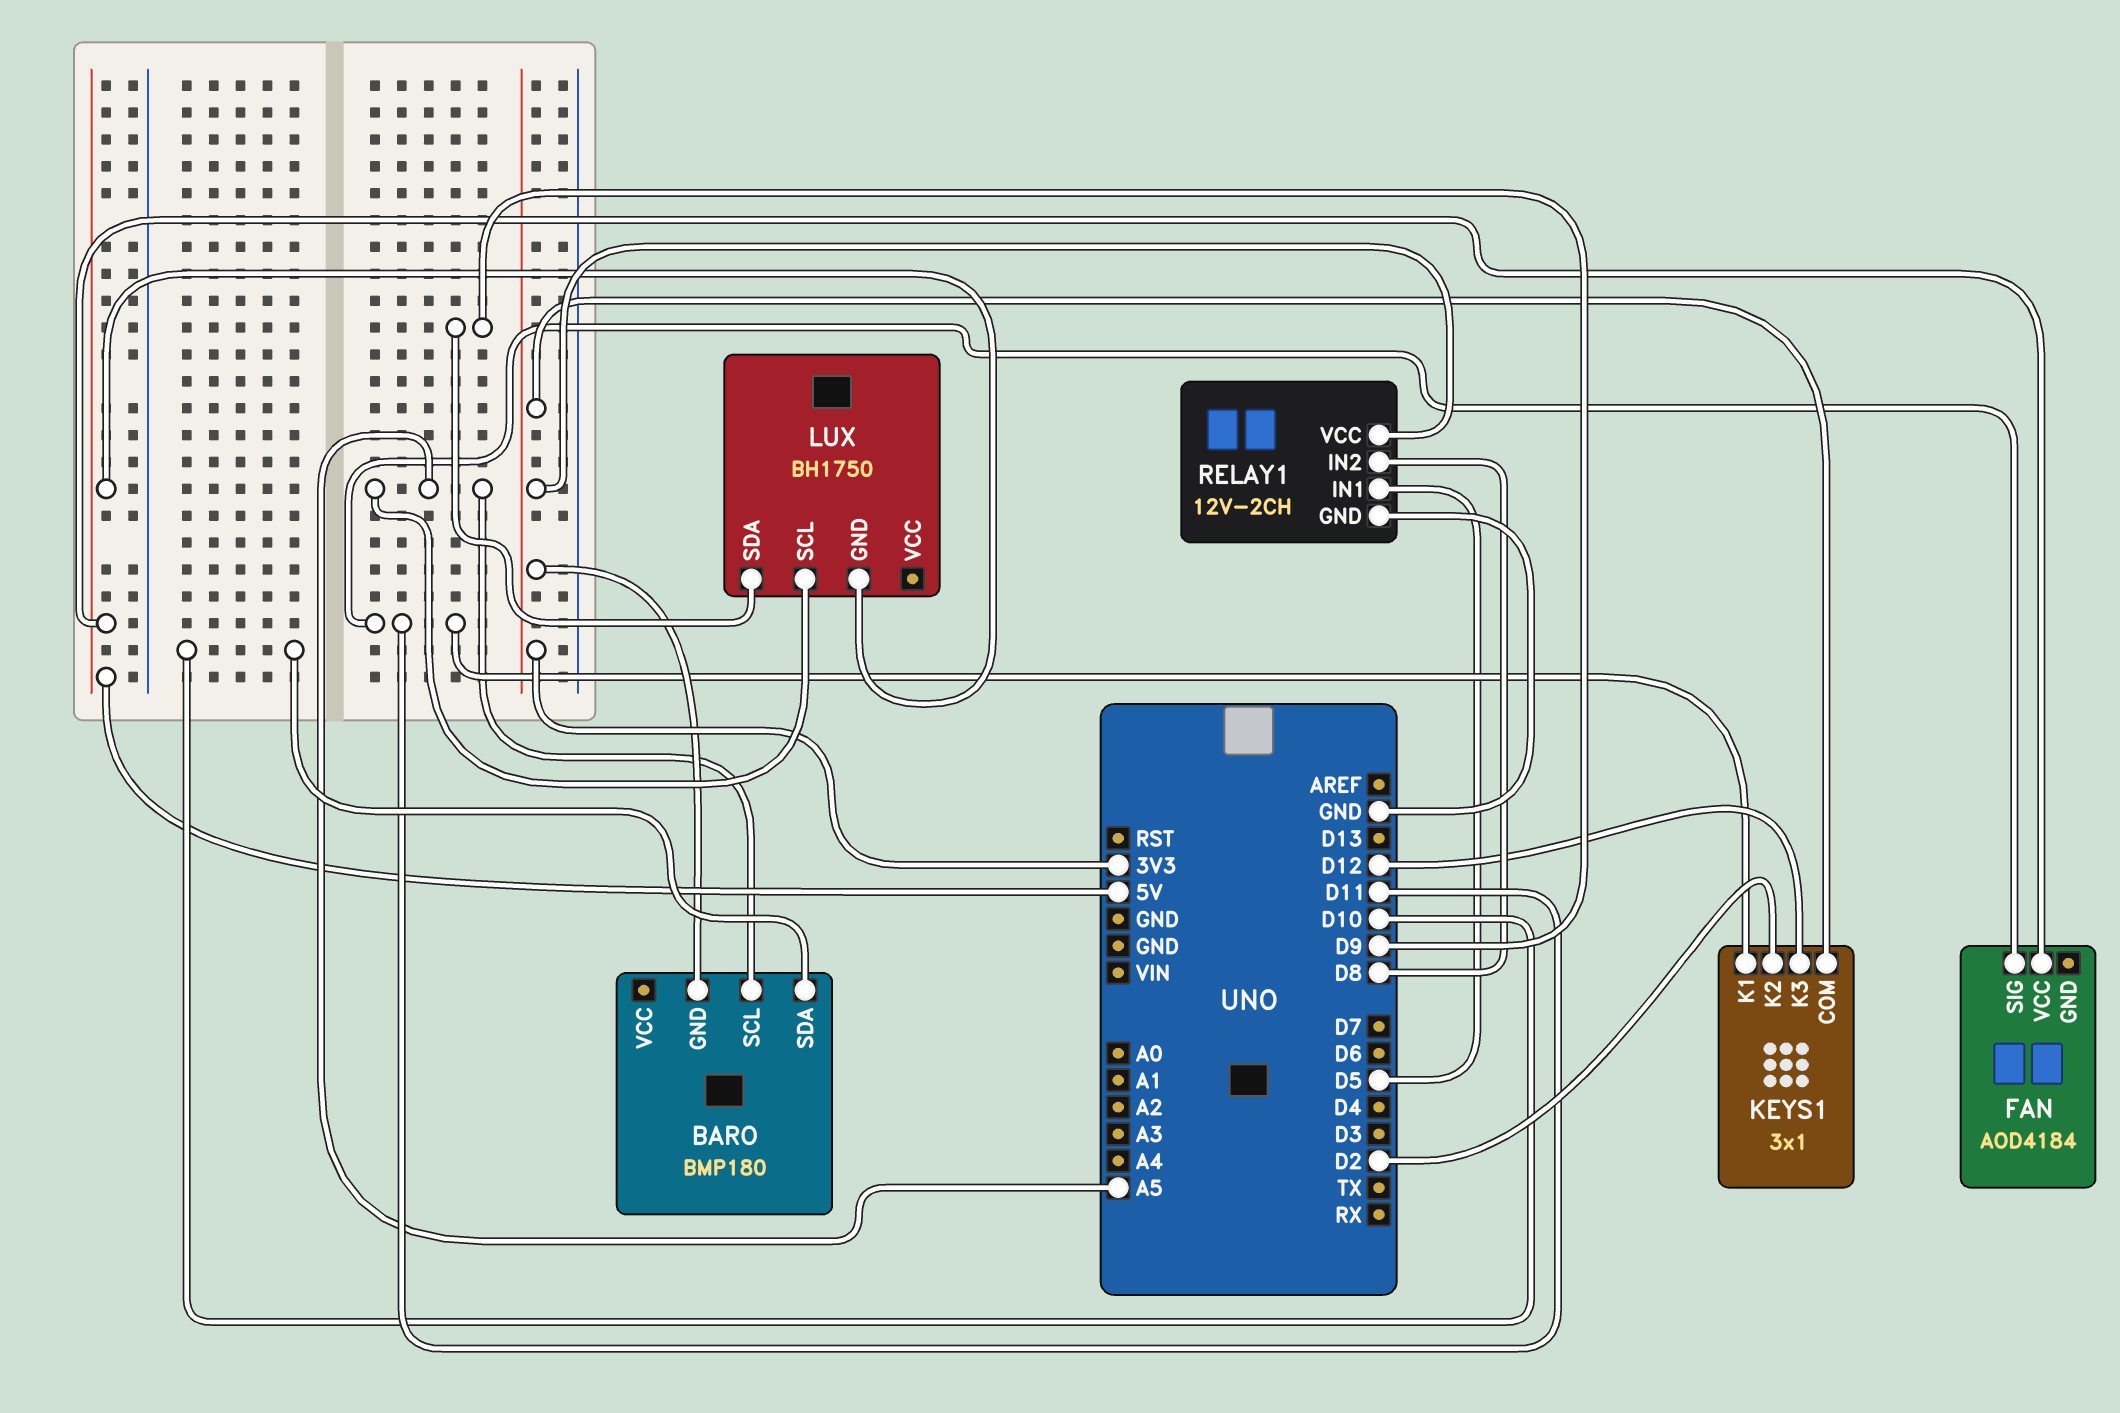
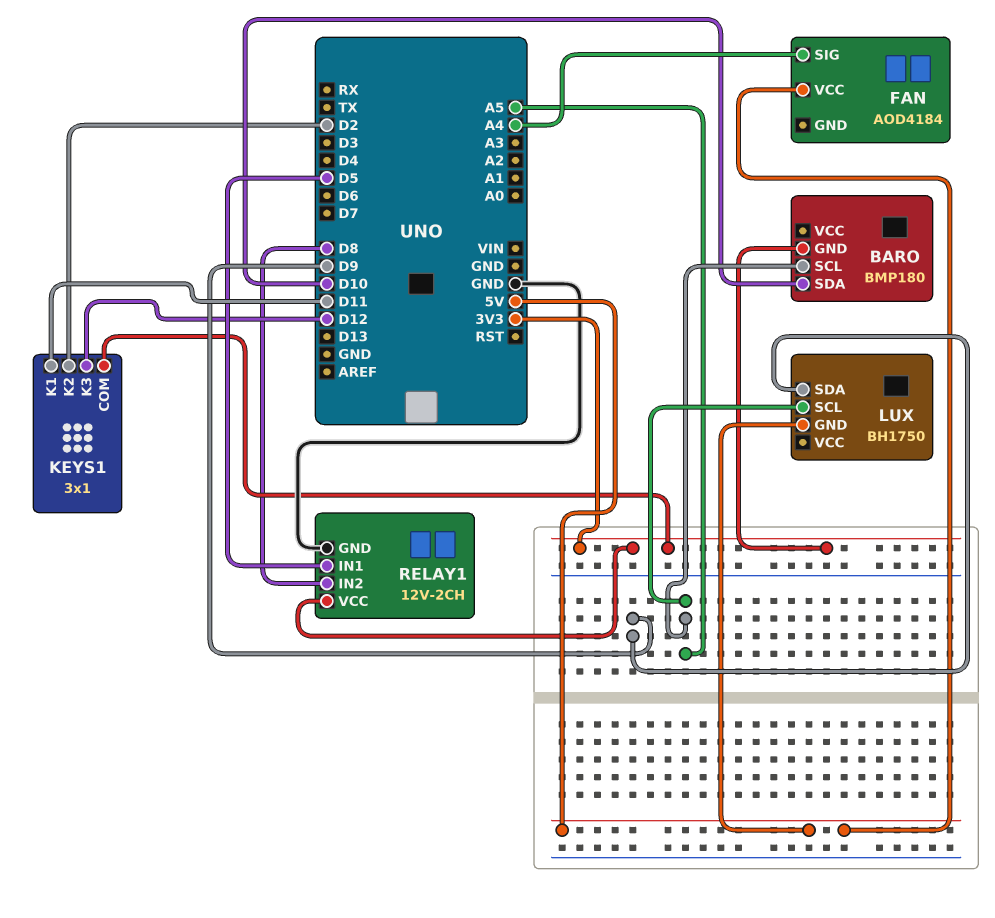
FAN pin SIG: D11 -> A4

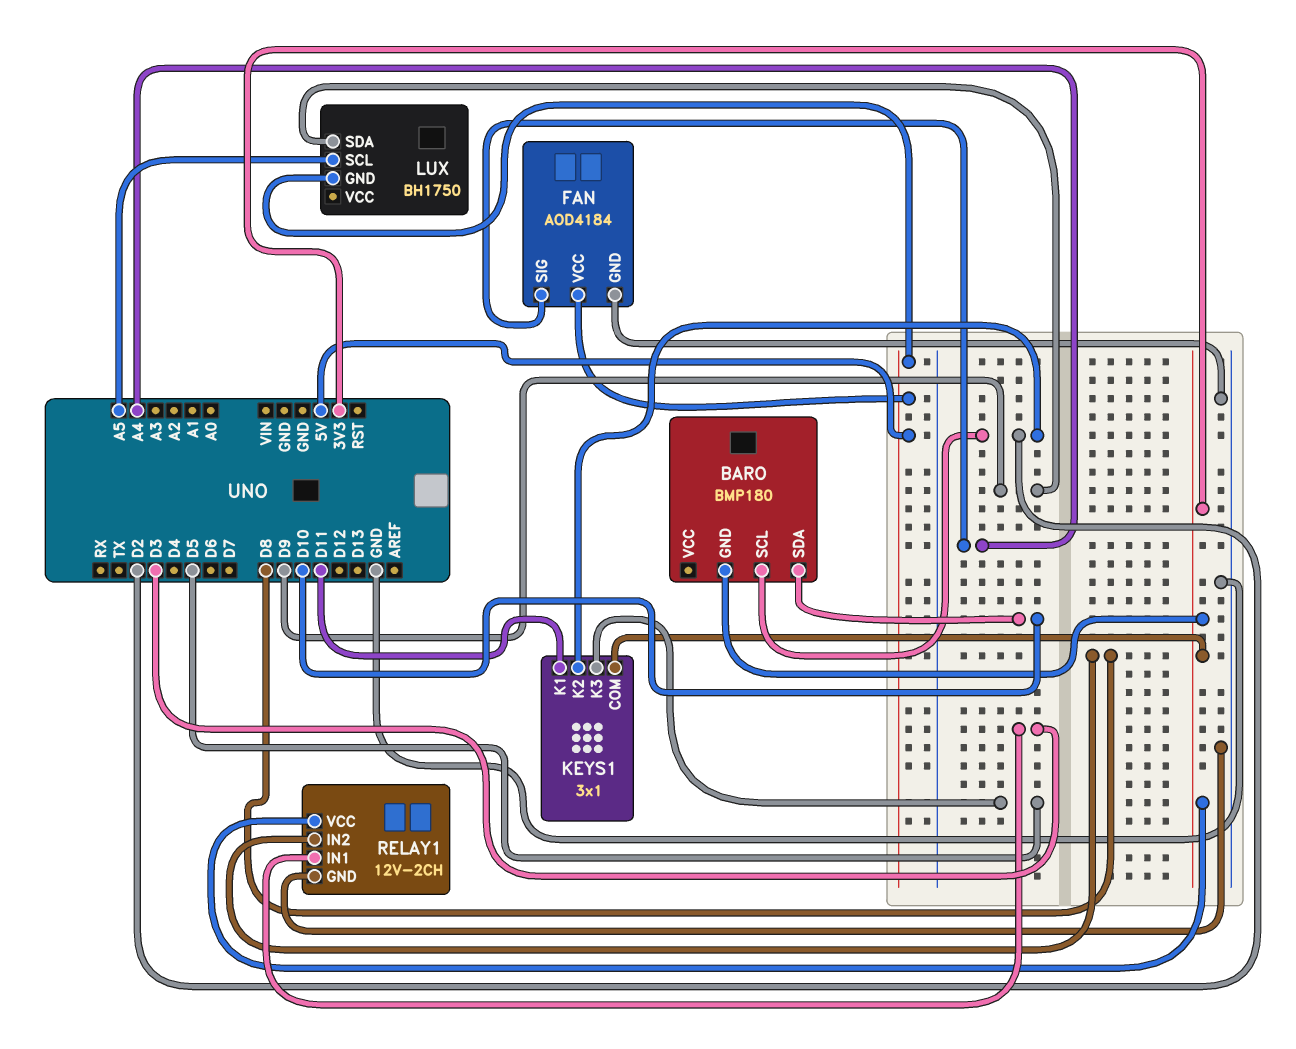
BARO pin SCL: A5 -> D2
FAN pin GND: none -> GND
KEYS1 pin K3: D12 -> D5
RELAY1 pin IN1: D5 -> D3

